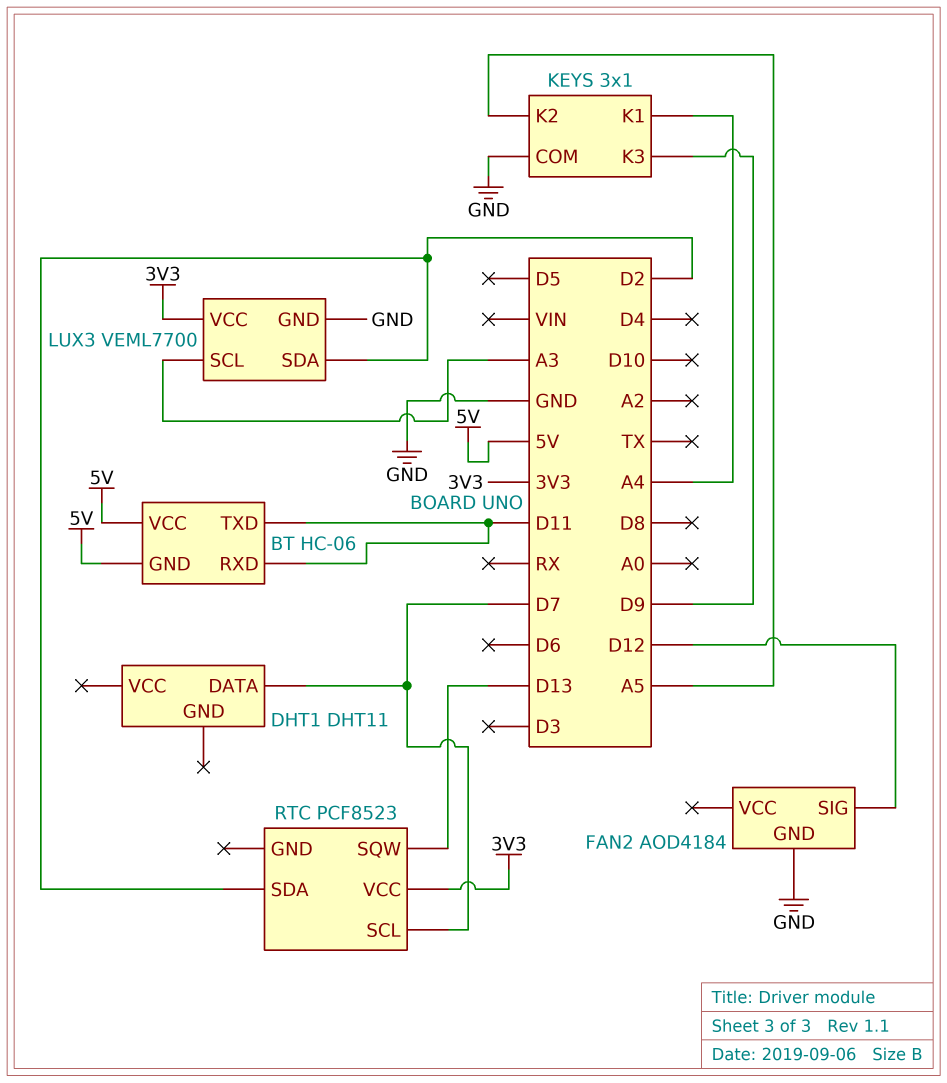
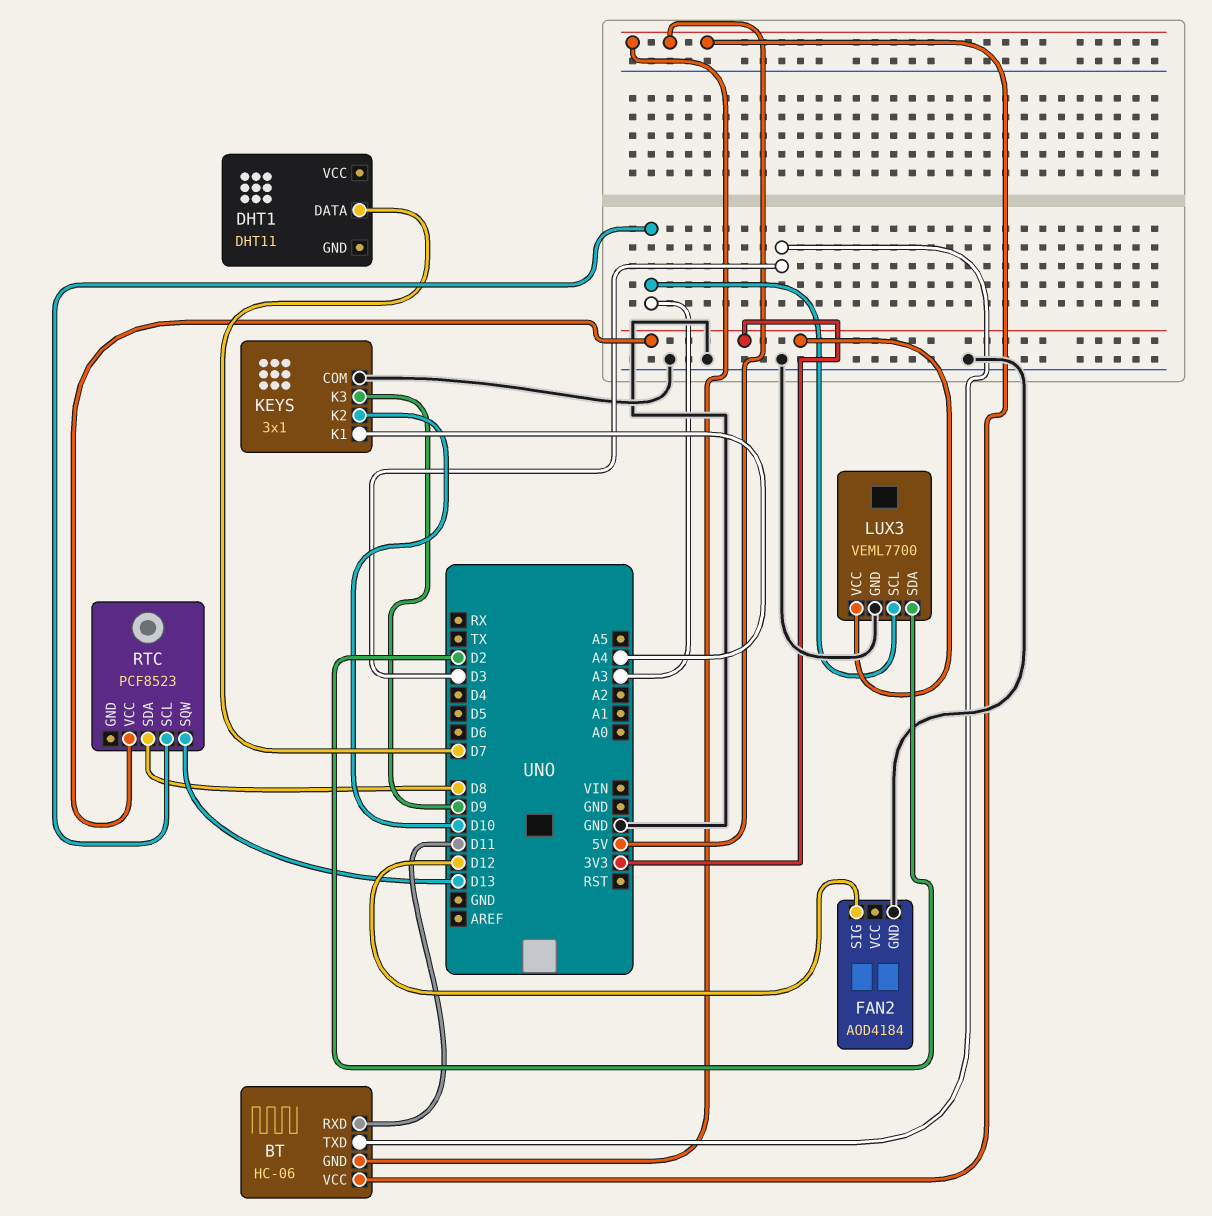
BT pin TXD: D11 -> D3
KEYS pin K2: A5 -> D10
RTC pin SCL: D7 -> A3
RTC pin SDA: D2 -> D8

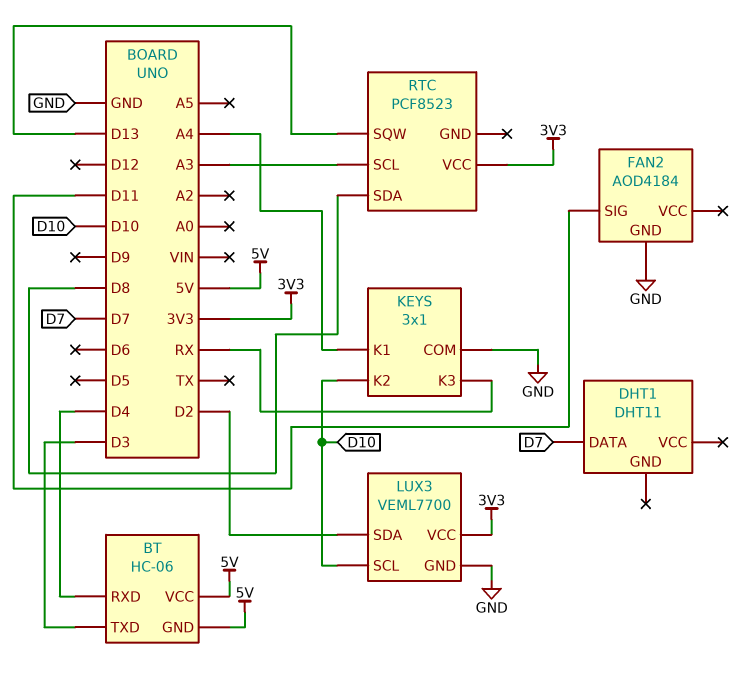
BT pin RXD: D11 -> D4
FAN2 pin SIG: D12 -> D11
KEYS pin K3: D9 -> RX
LUX3 pin SCL: A3 -> D10

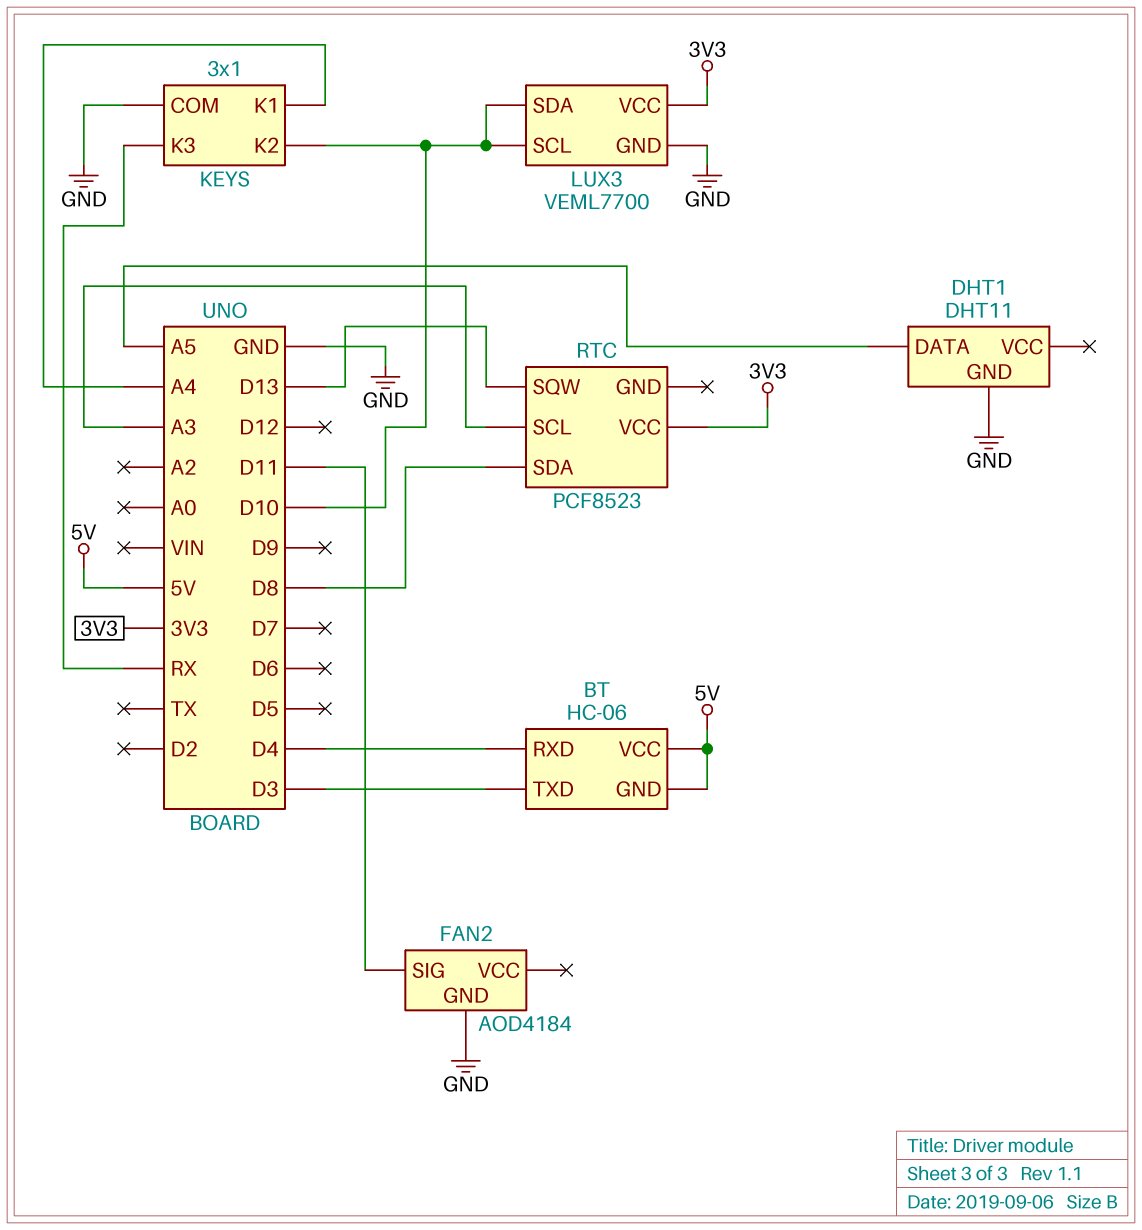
DHT1 pin DATA: D7 -> A5
DHT1 pin GND: none -> GND
LUX3 pin SDA: D2 -> D10

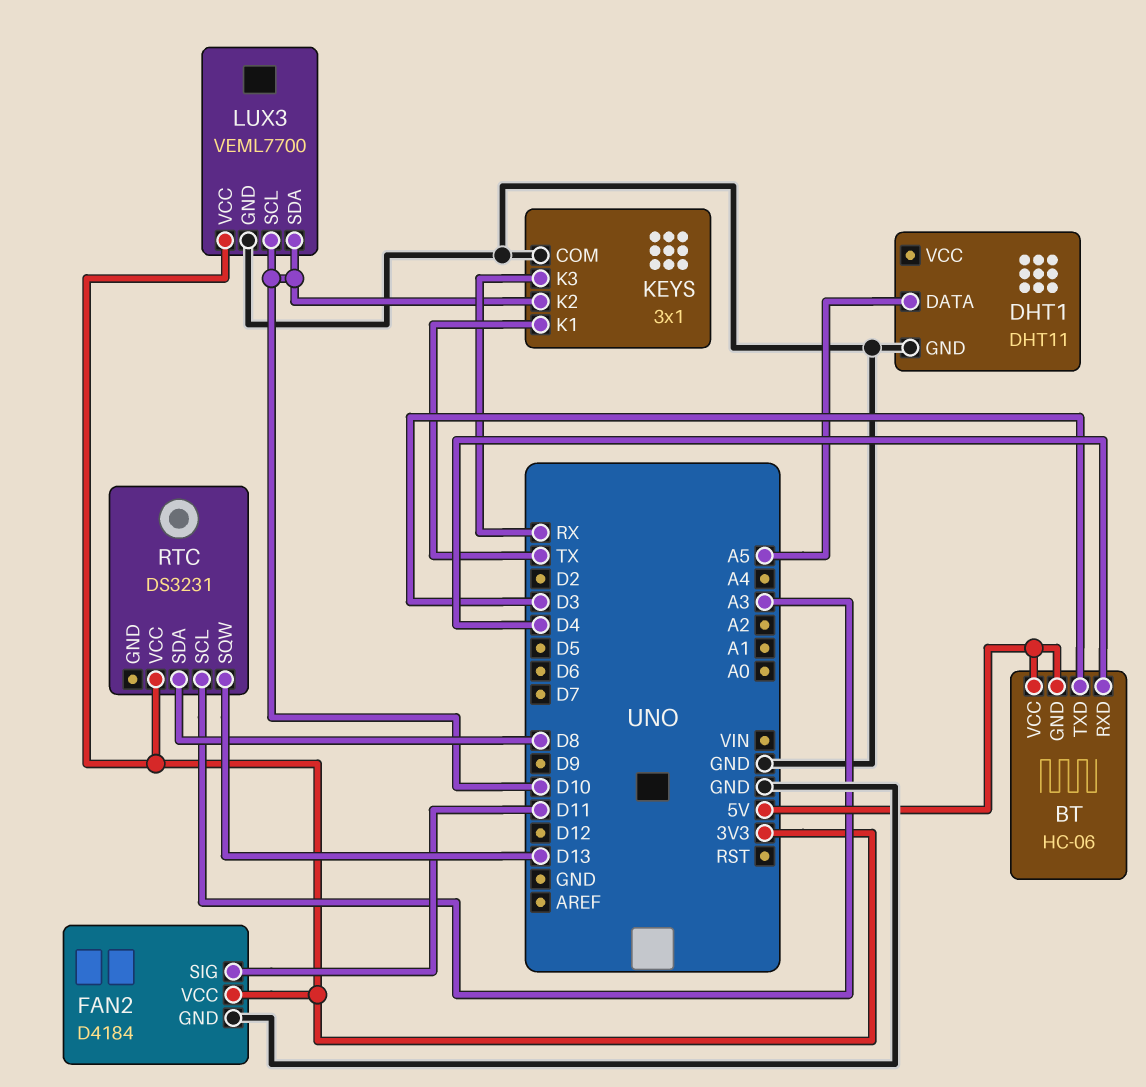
FAN2: AOD4184 -> D4184
FAN2 pin VCC: none -> 3V3
KEYS pin K1: A4 -> TX
RTC: PCF8523 -> DS3231

